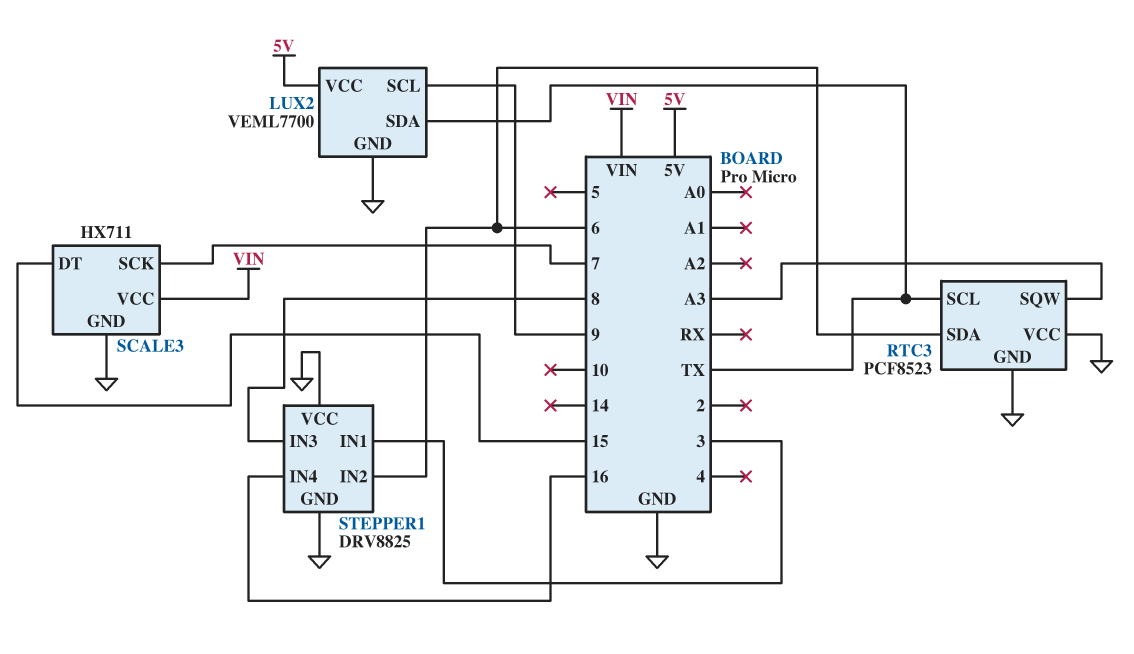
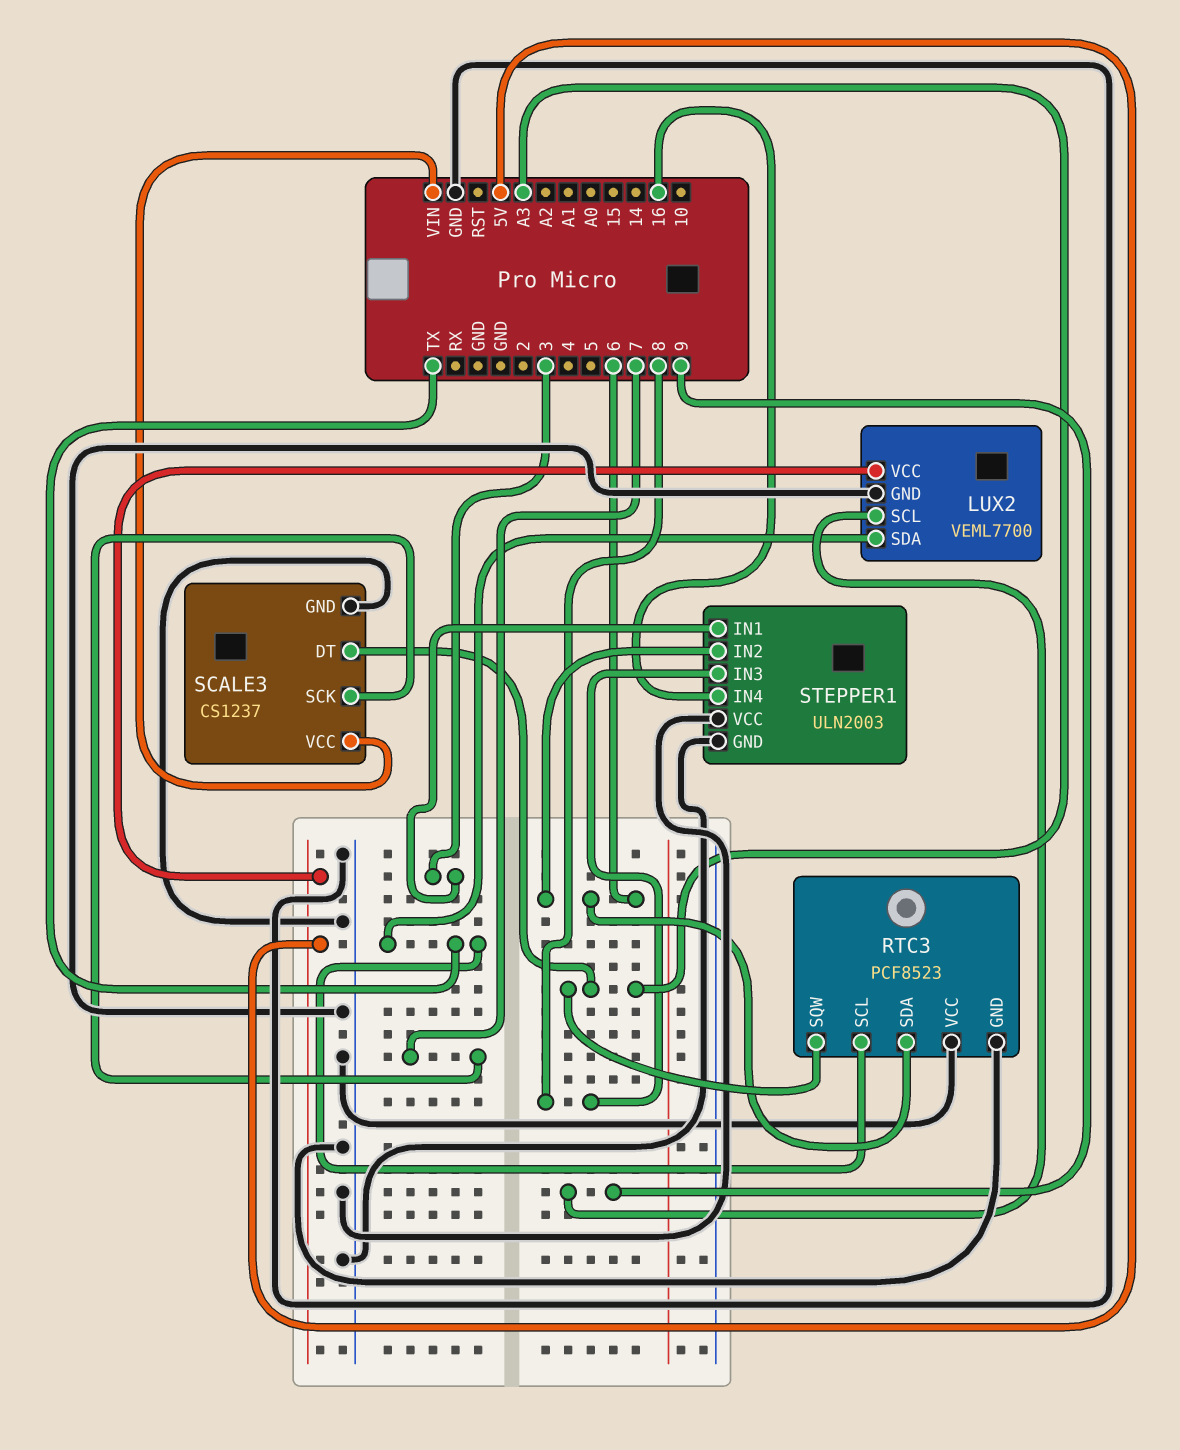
SCALE3: HX711 -> CS1237
SCALE3 pin DT: 15 -> A3
STEPPER1: DRV8825 -> ULN2003

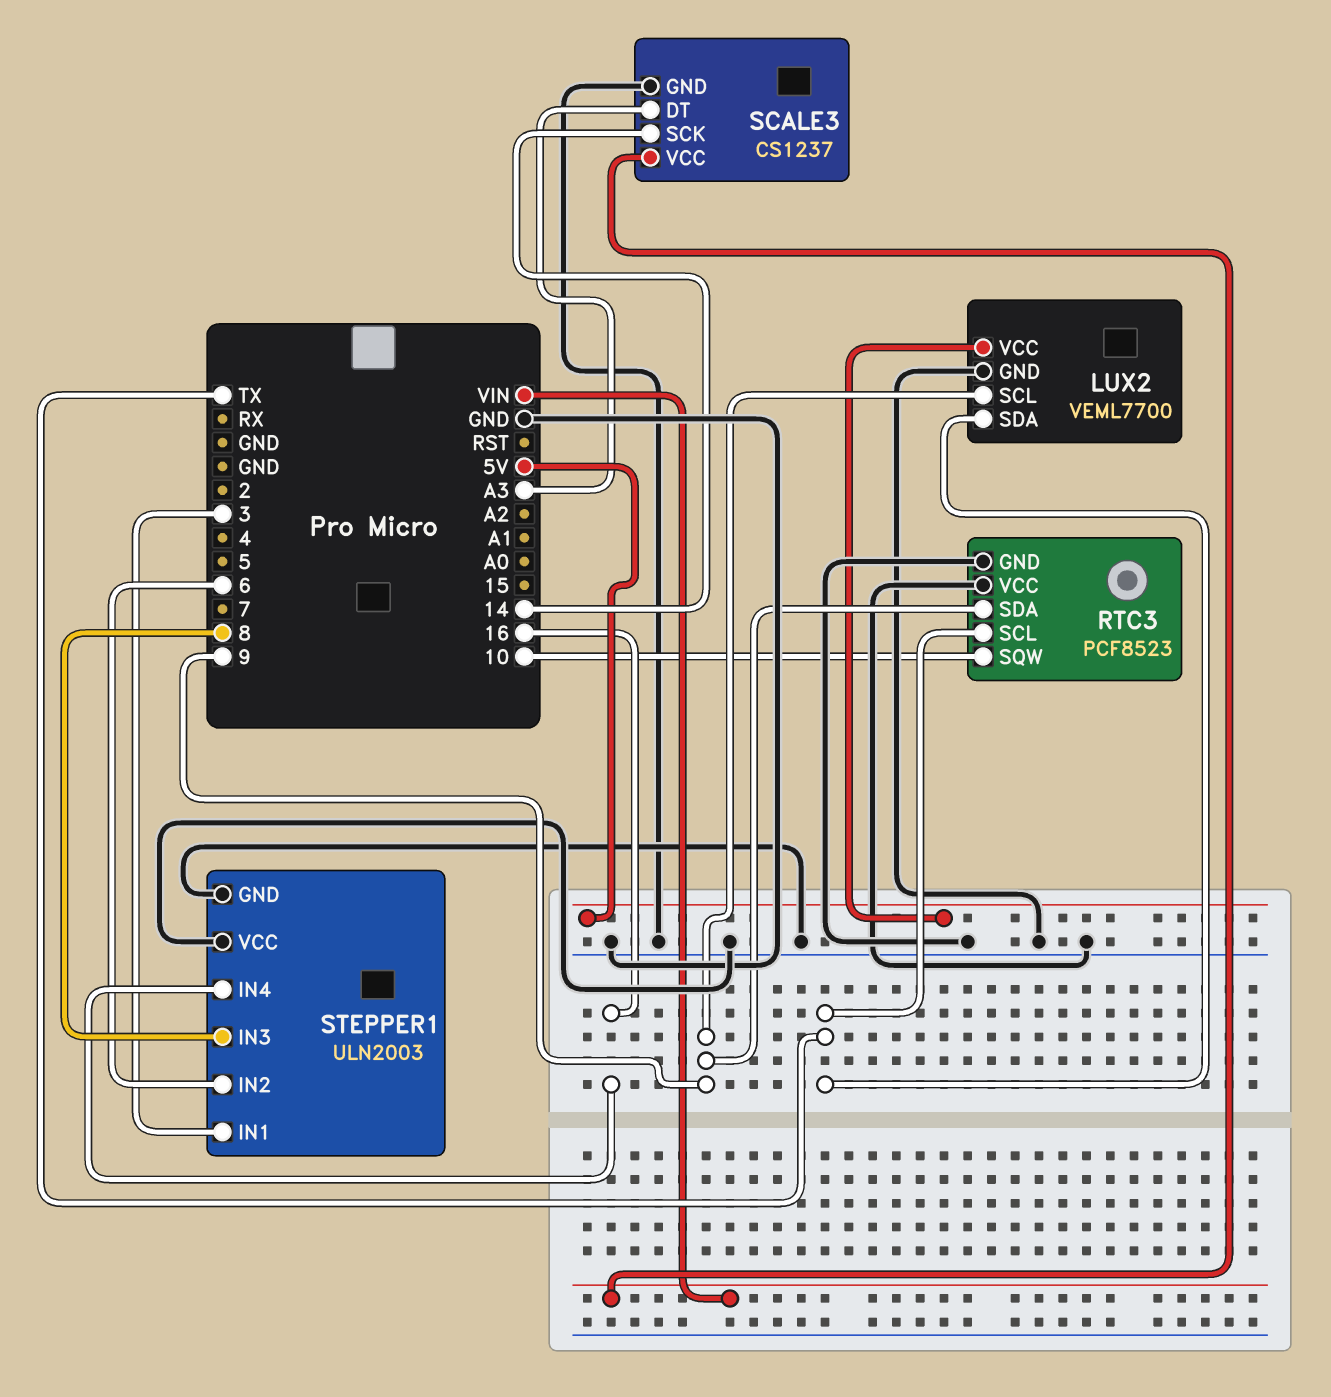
RTC3 pin SDA: 6 -> 9
RTC3 pin SQW: A3 -> 10
SCALE3 pin SCK: 7 -> 14

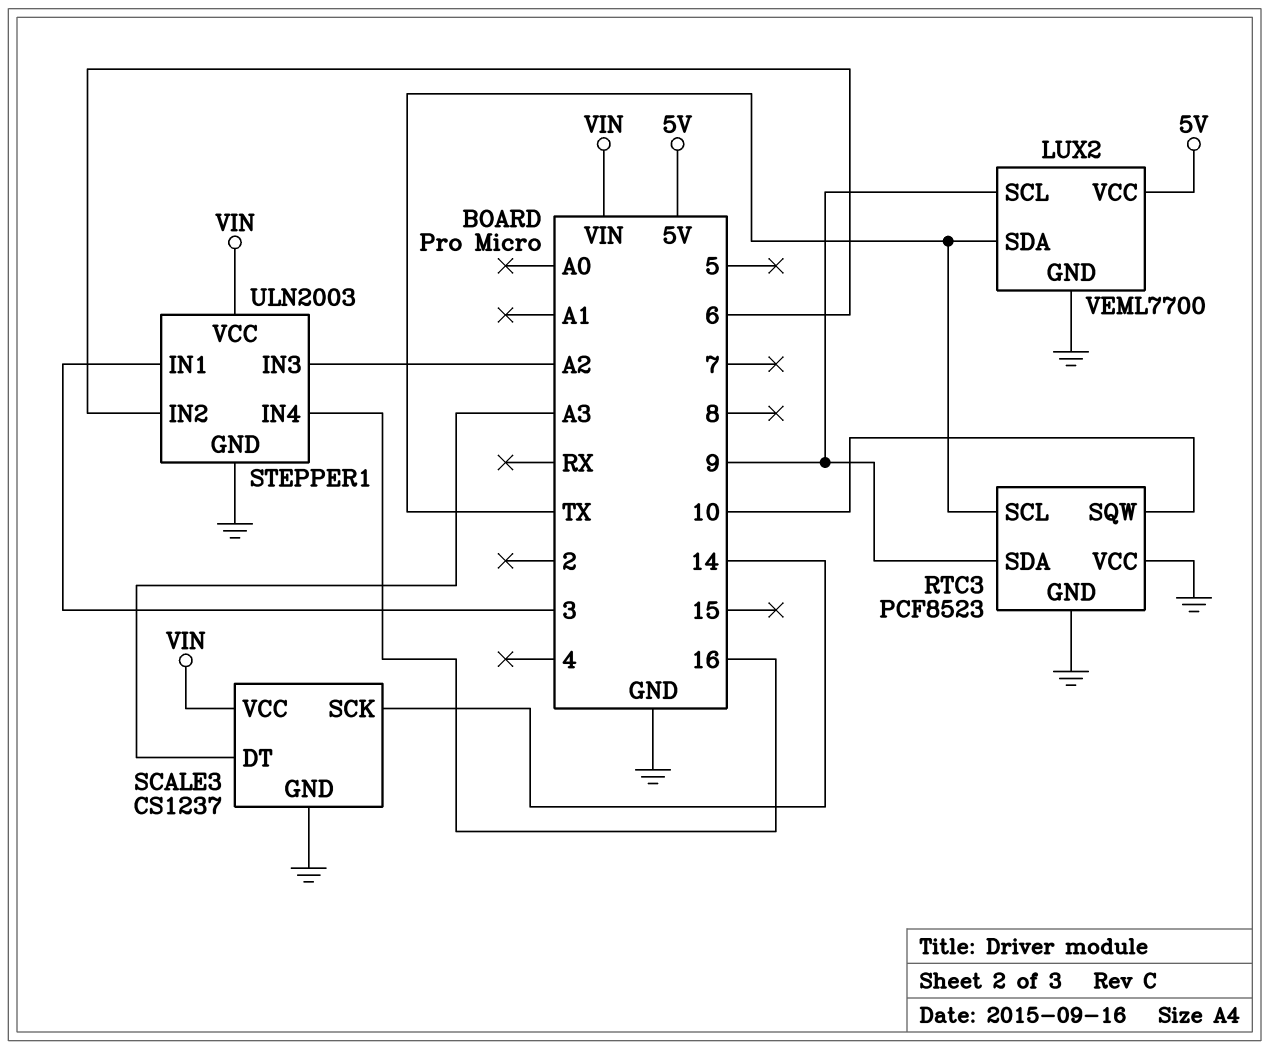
STEPPER1 pin IN3: 8 -> A2
STEPPER1 pin VCC: GND -> VIN

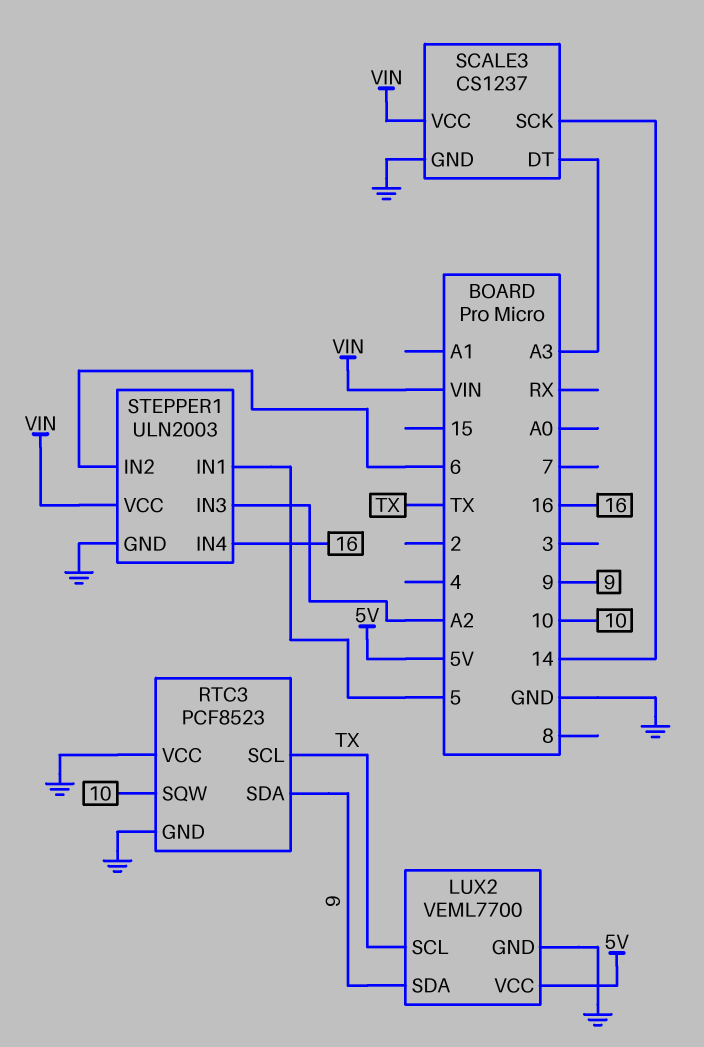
LUX2 pin SCL: 9 -> TX
LUX2 pin SDA: TX -> 9
STEPPER1 pin IN1: 3 -> 5

